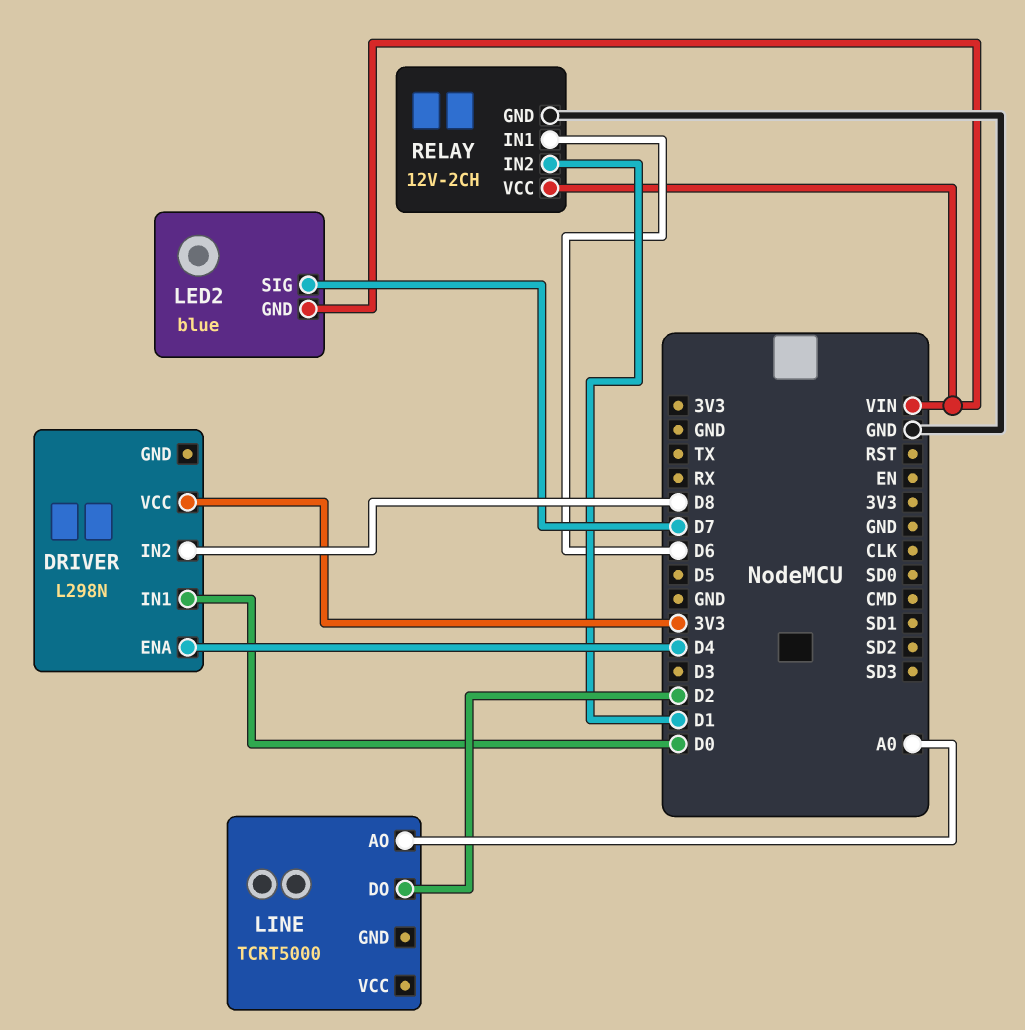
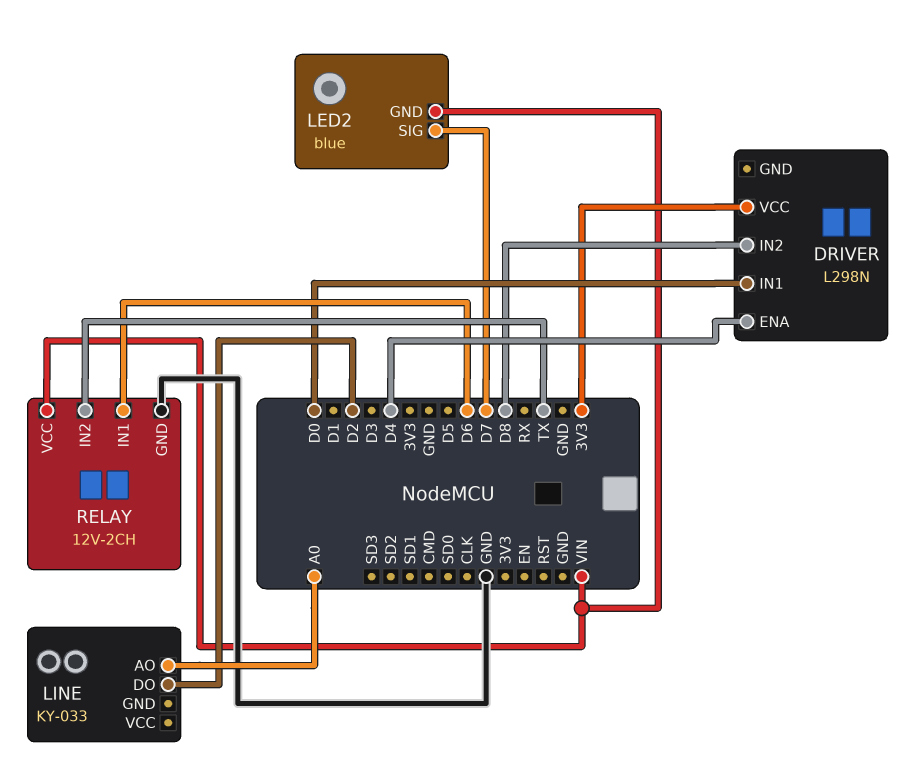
LINE: TCRT5000 -> KY-033
RELAY pin IN2: D1 -> TX

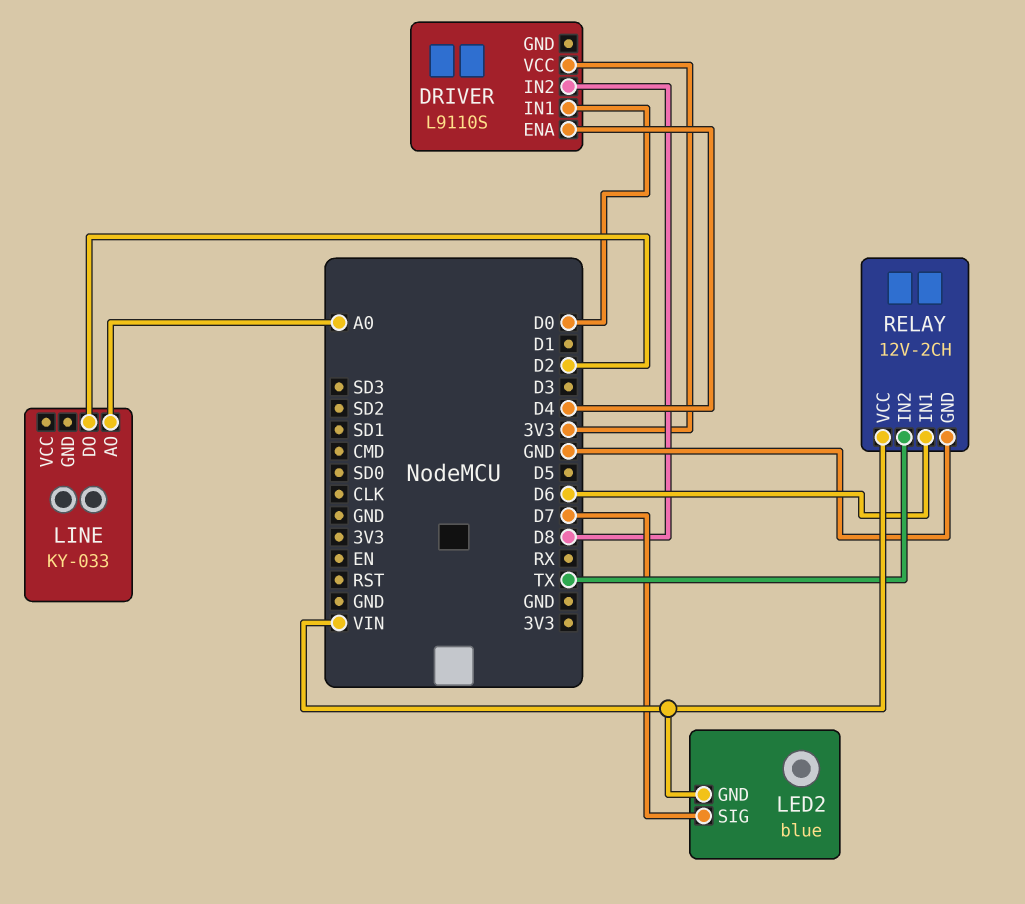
DRIVER: L298N -> L9110S

